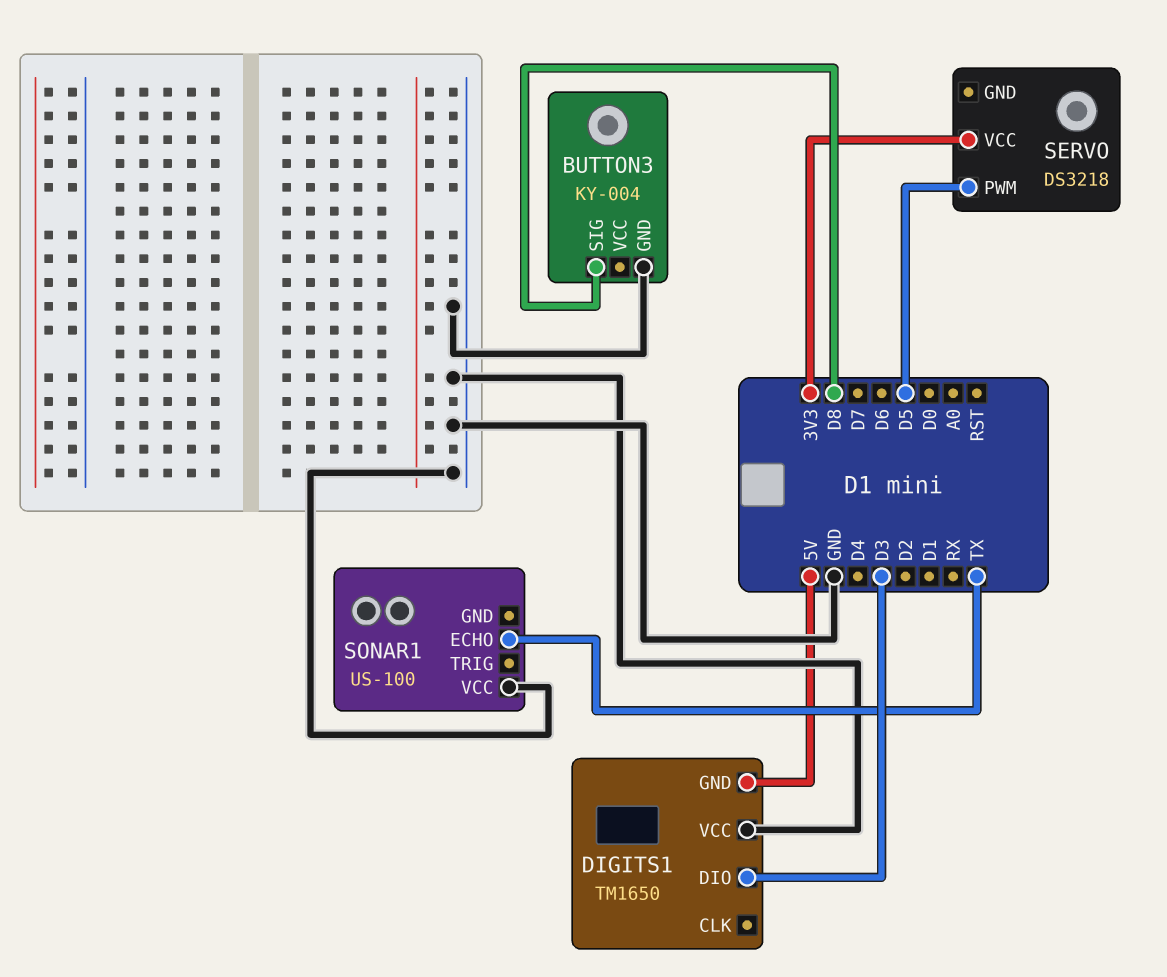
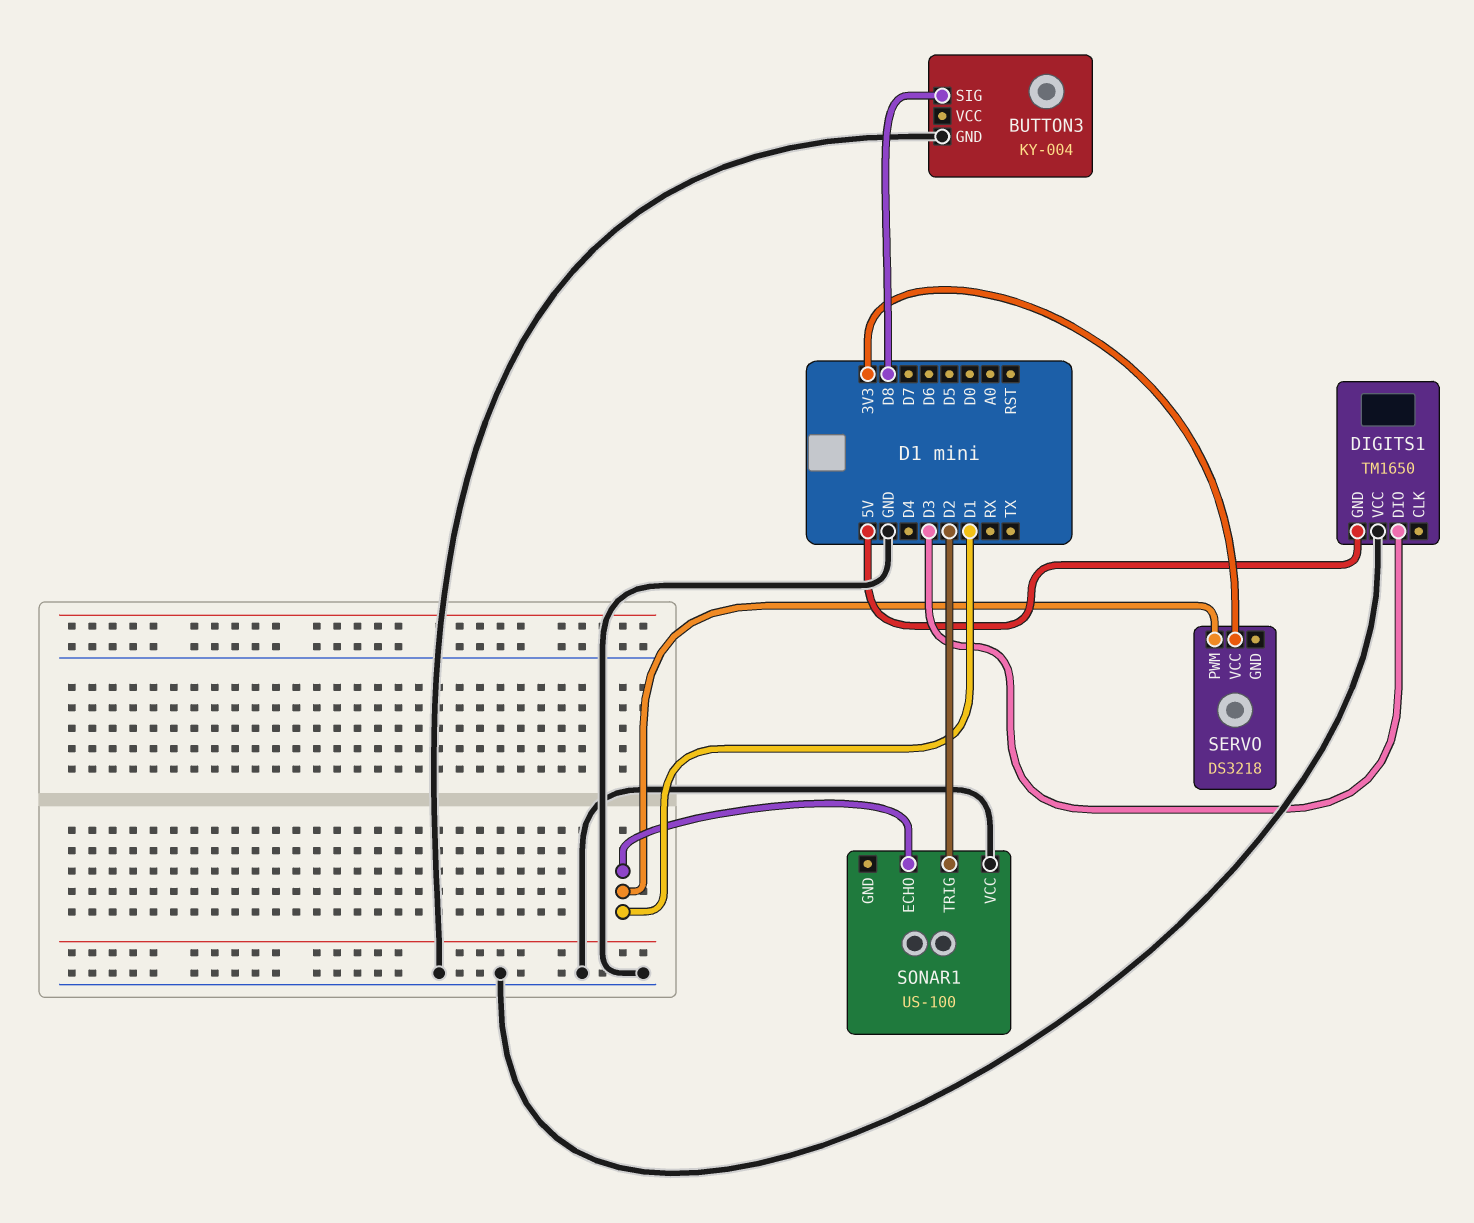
SERVO pin PWM: D5 -> D1
SONAR1 pin ECHO: TX -> D1
SONAR1 pin TRIG: none -> D2

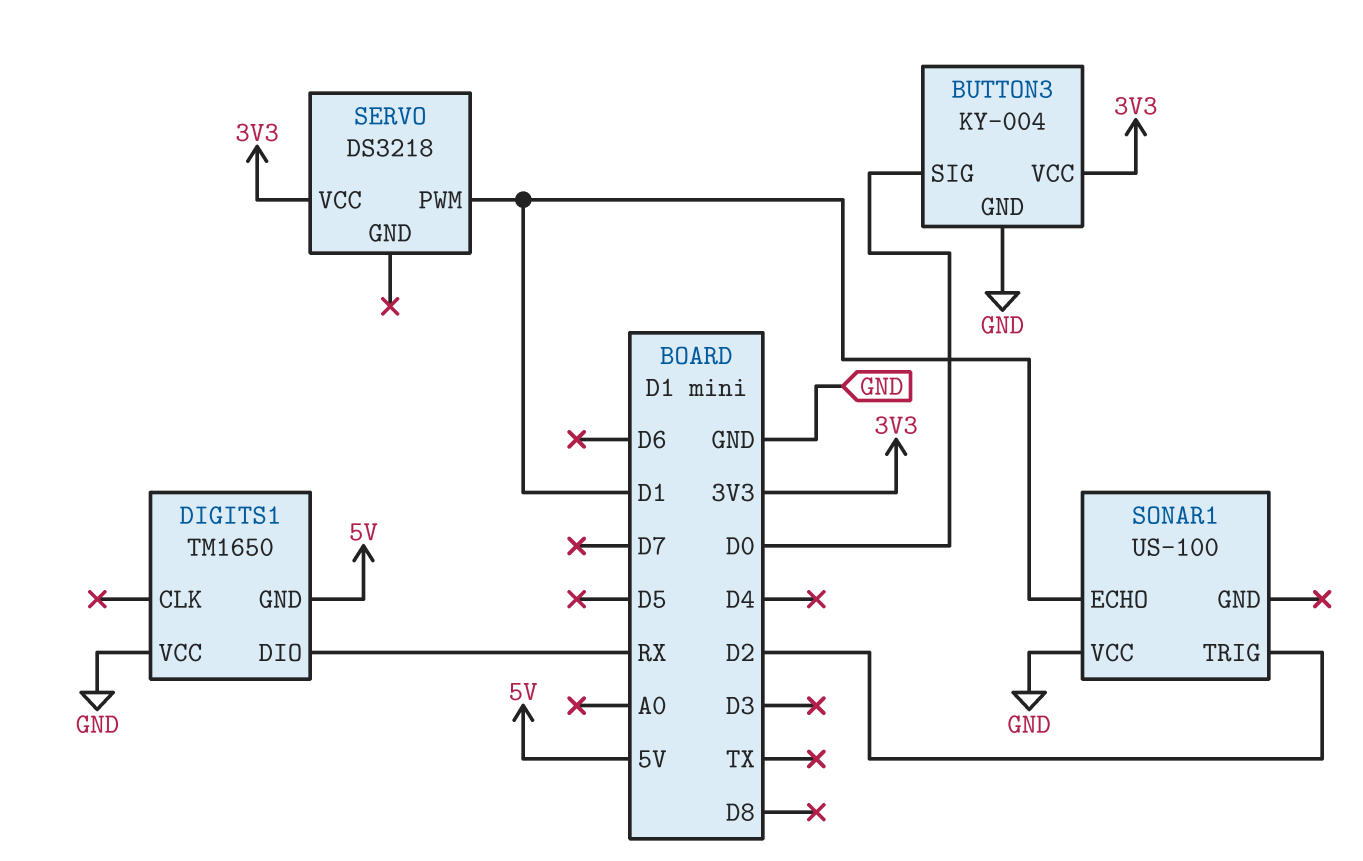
BUTTON3 pin SIG: D8 -> D0
BUTTON3 pin VCC: none -> 3V3
DIGITS1 pin DIO: D3 -> RX

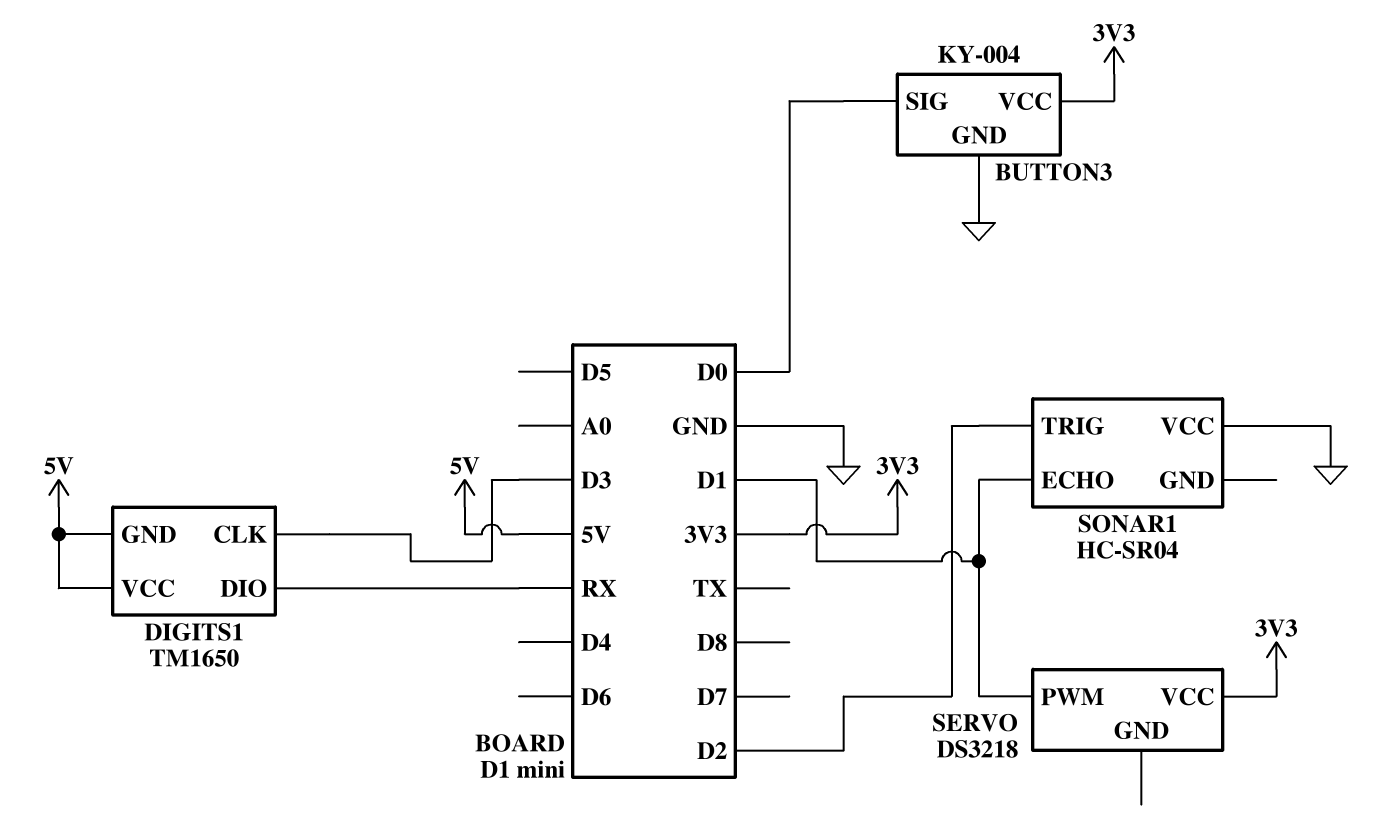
DIGITS1 pin CLK: none -> D3
DIGITS1 pin VCC: GND -> 5V
SONAR1: US-100 -> HC-SR04

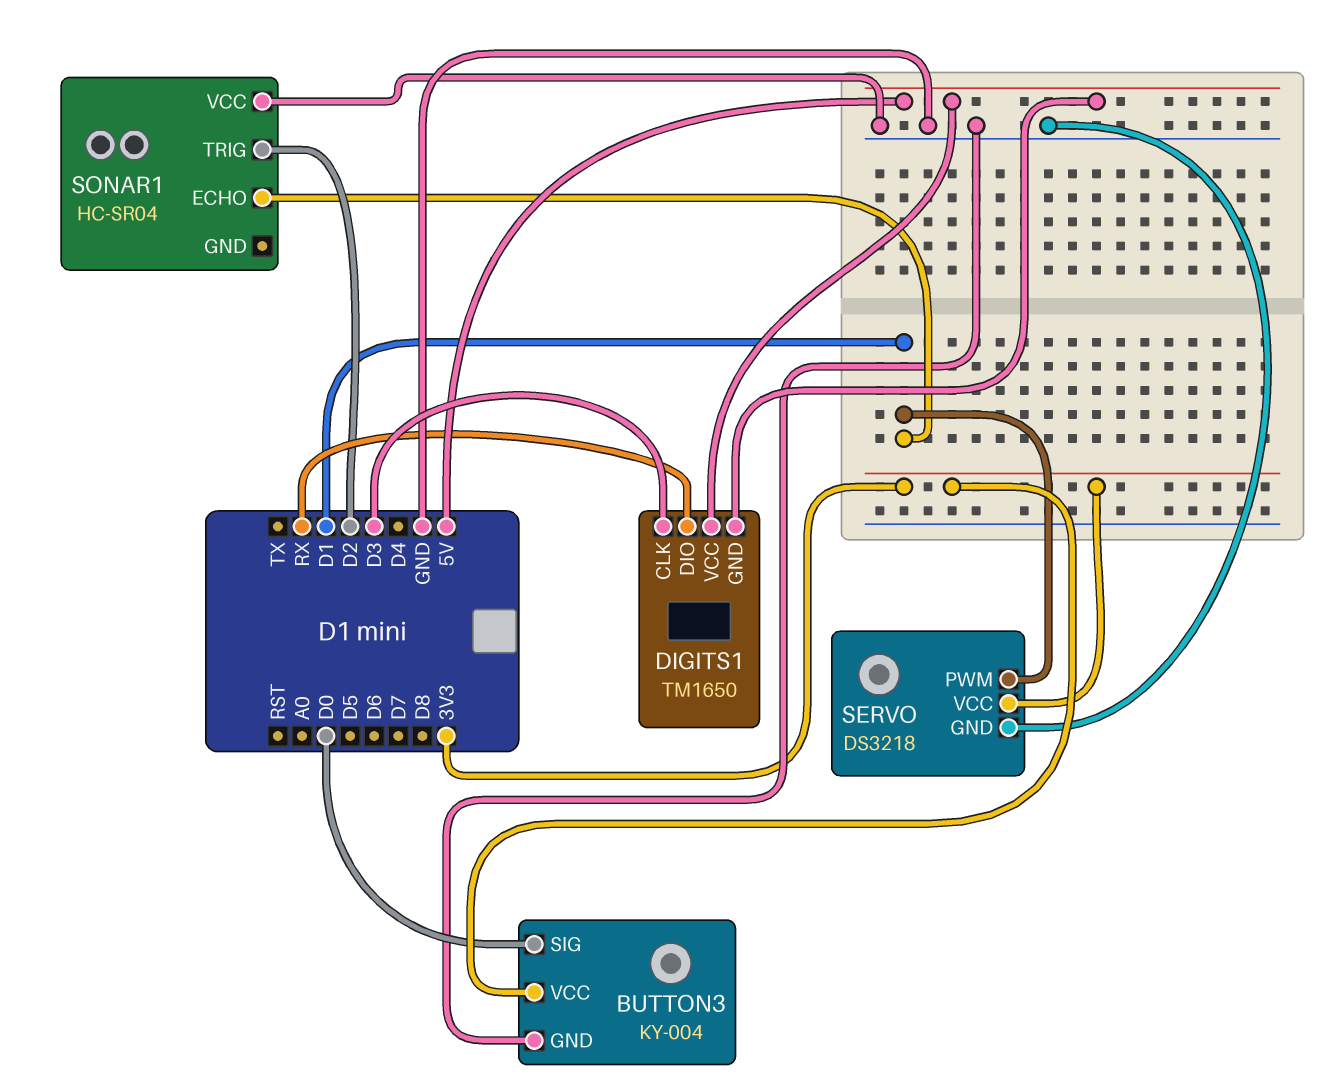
SERVO pin GND: none -> GND

